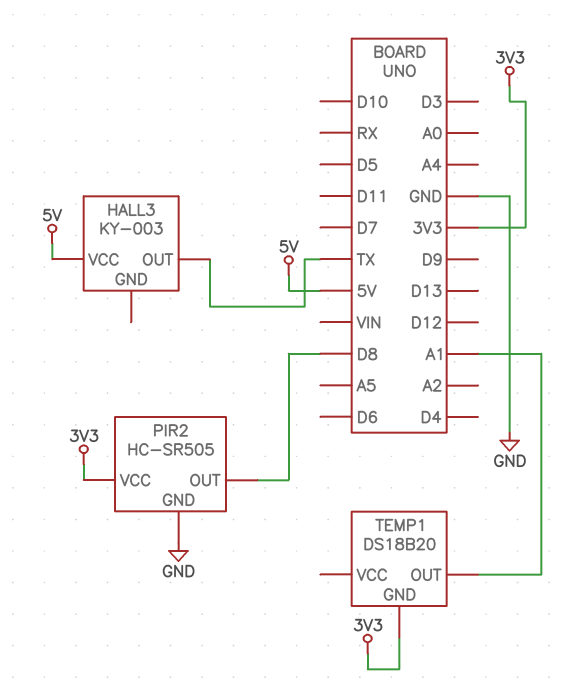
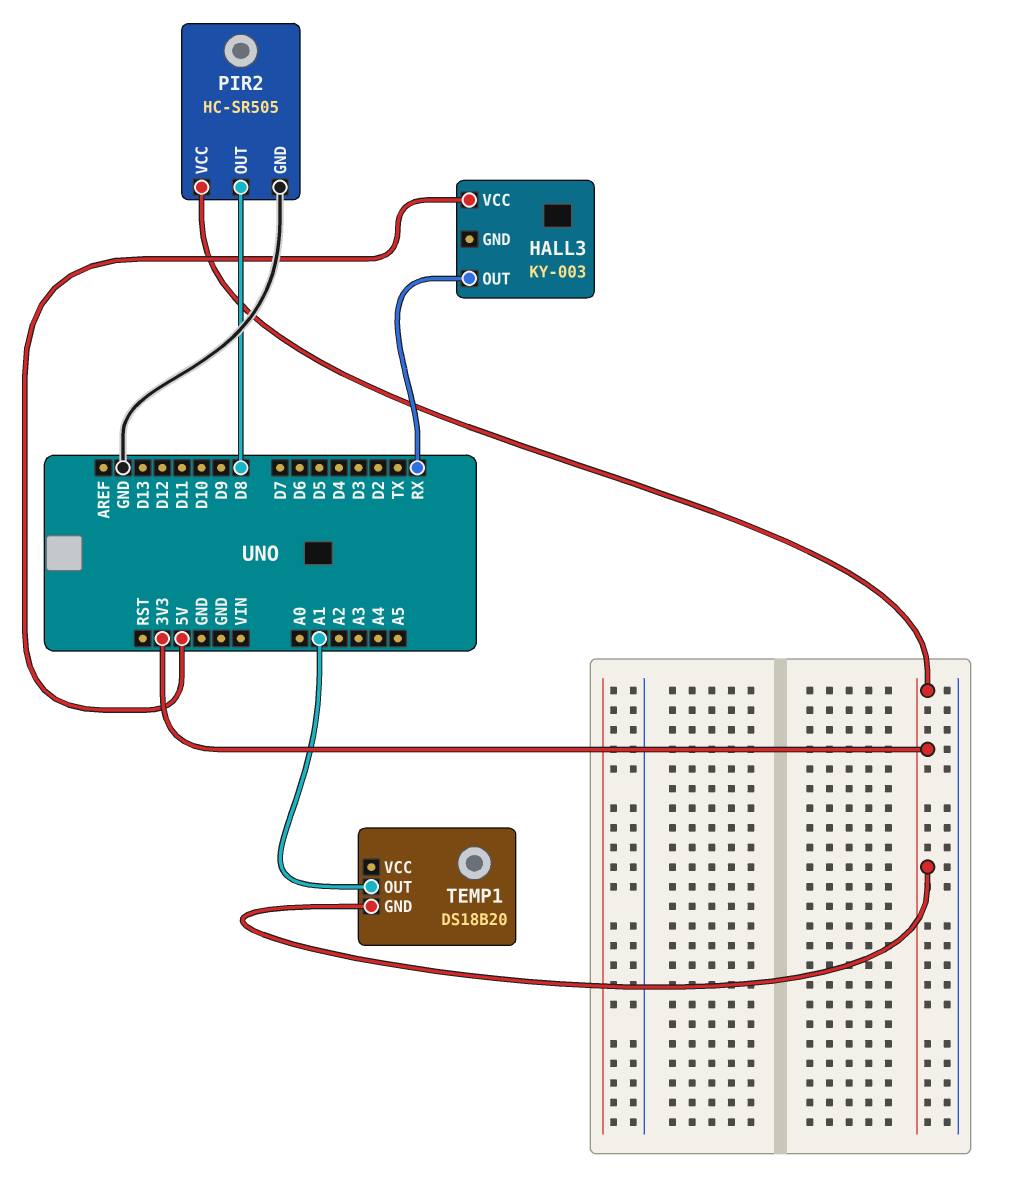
HALL3 pin OUT: TX -> RX

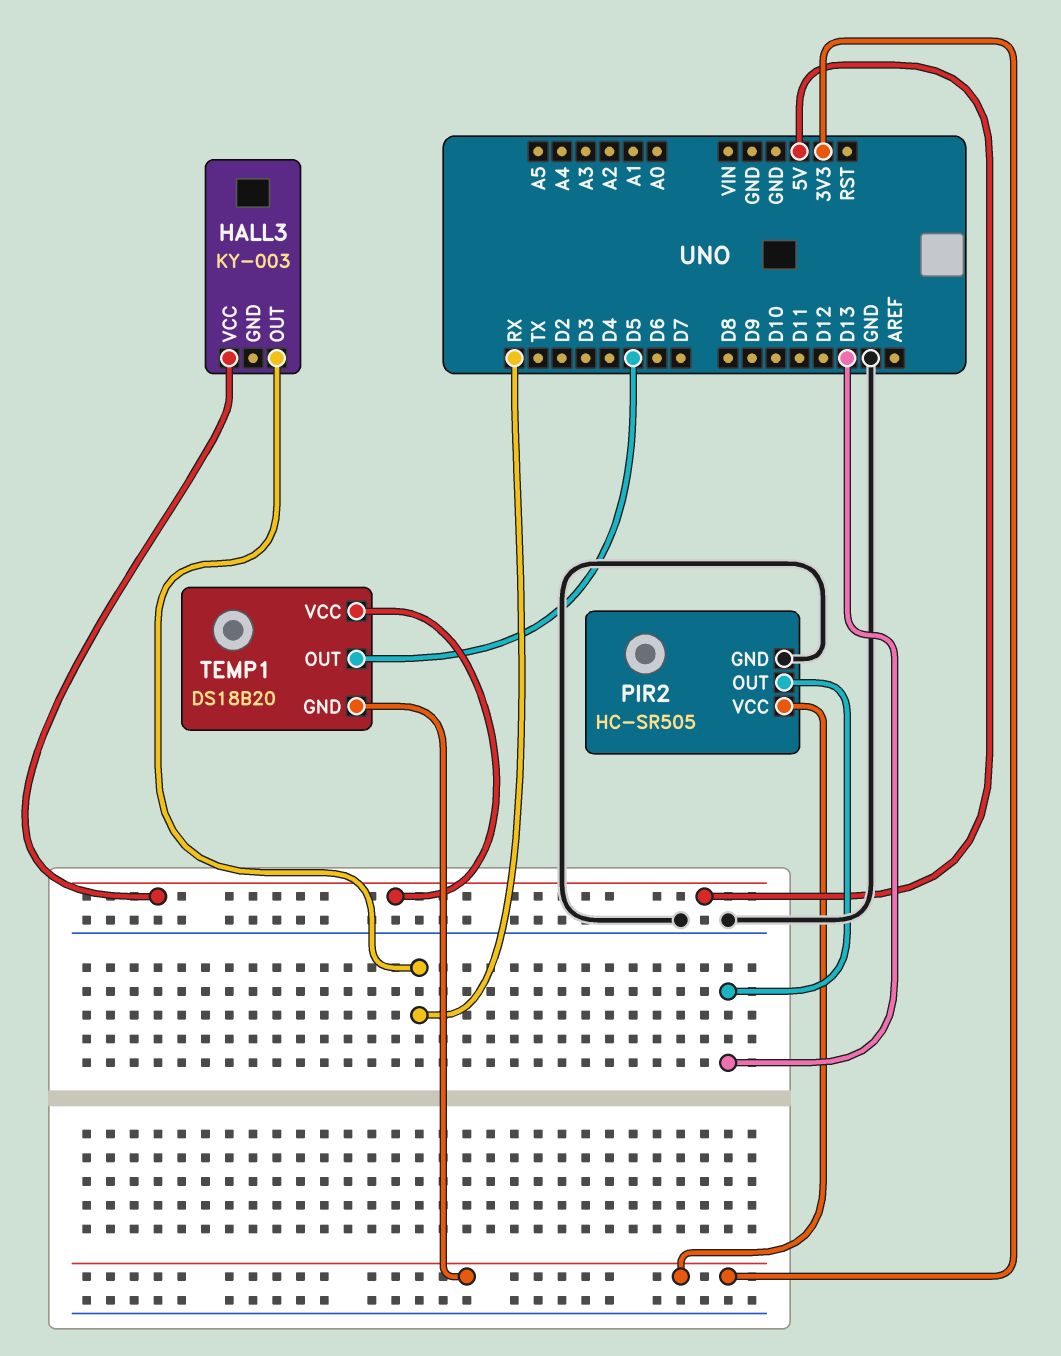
PIR2 pin OUT: D8 -> D13
TEMP1 pin OUT: A1 -> D5
TEMP1 pin VCC: none -> 5V

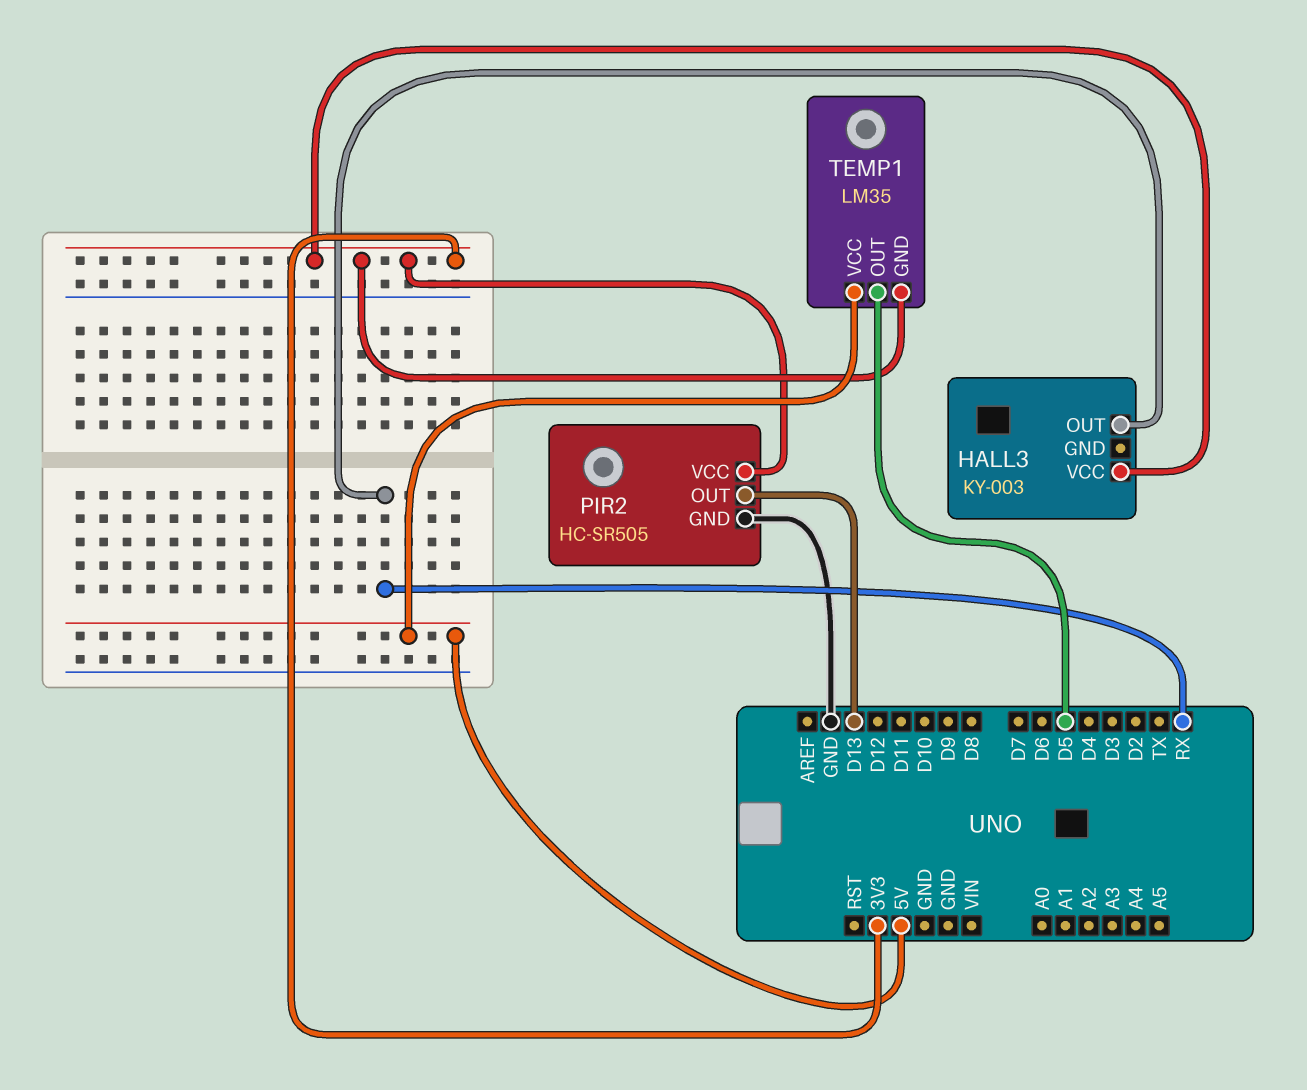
HALL3 pin VCC: 5V -> 3V3
TEMP1: DS18B20 -> LM35

